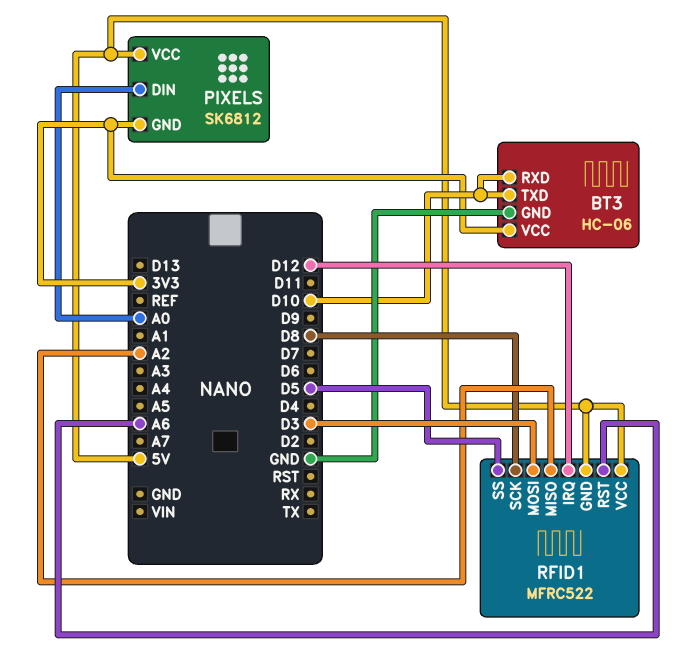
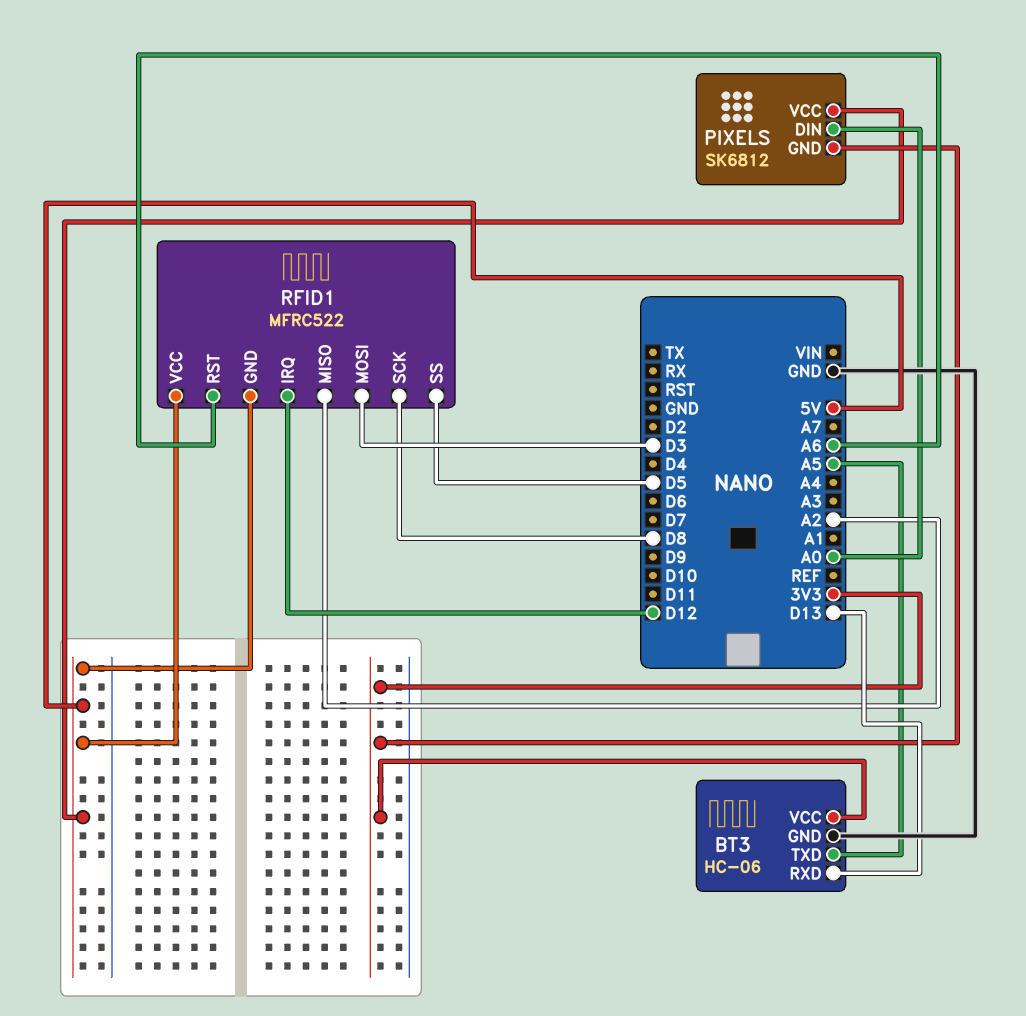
BT3 pin RXD: D10 -> D13
BT3 pin TXD: D10 -> A5

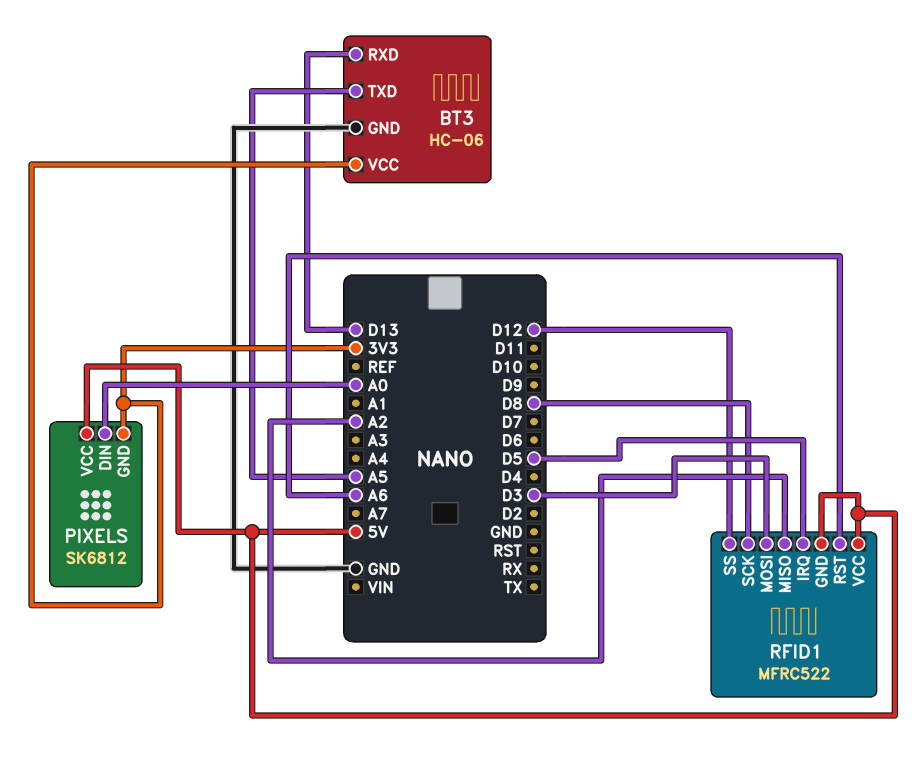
RFID1 pin IRQ: D12 -> D5
RFID1 pin SS: D5 -> D12

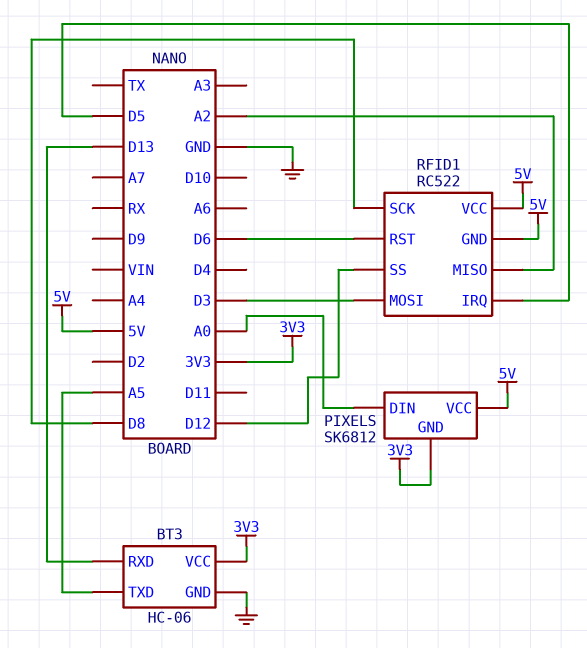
RFID1: MFRC522 -> RC522
RFID1 pin RST: A6 -> D6

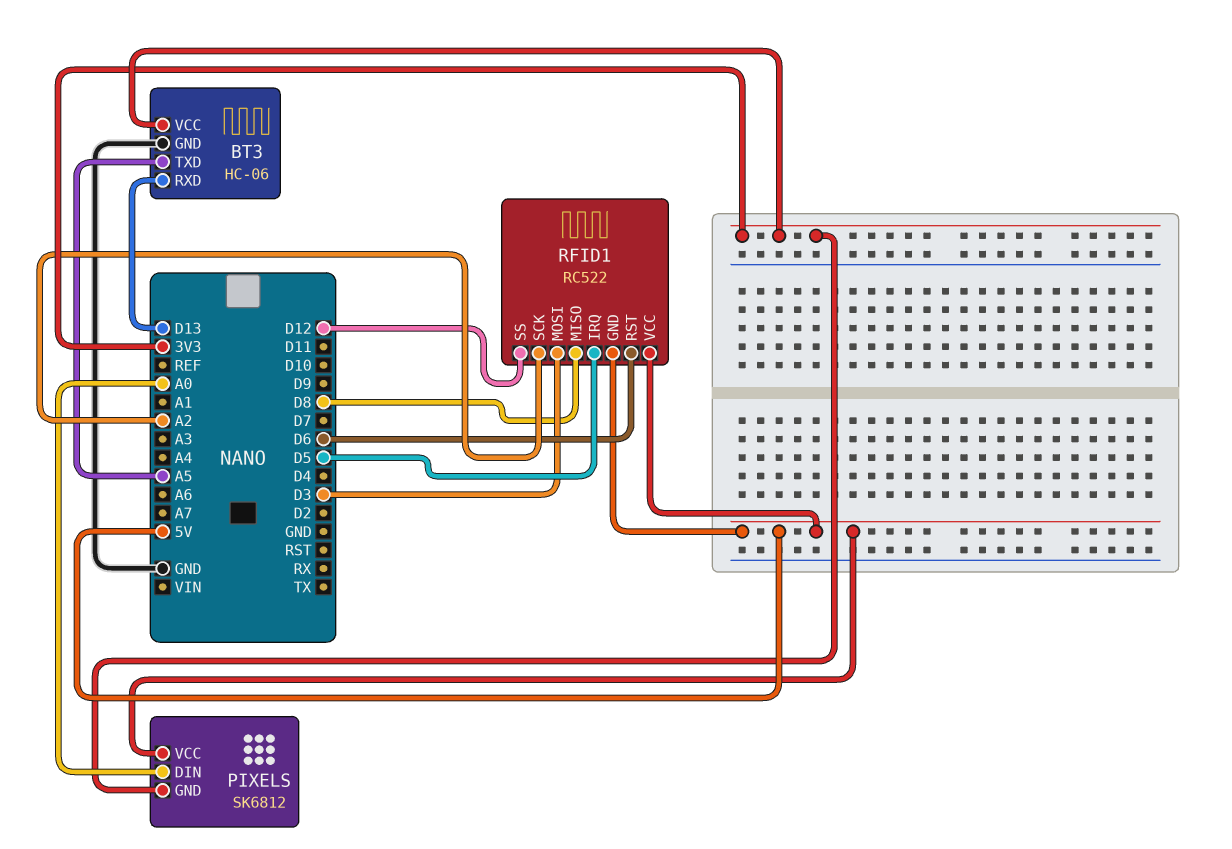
RFID1 pin MISO: A2 -> D8
RFID1 pin SCK: D8 -> A2

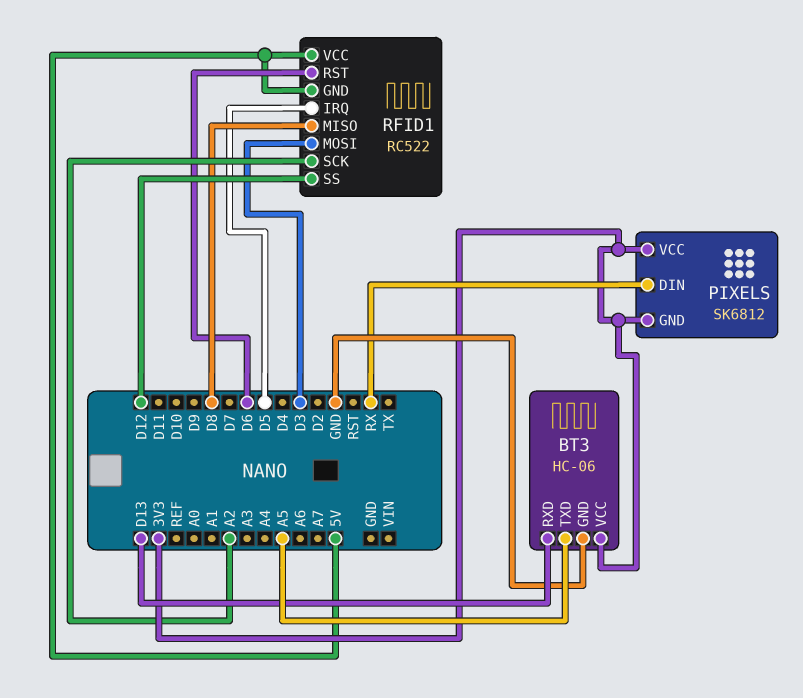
PIXELS pin DIN: A0 -> RX
PIXELS pin VCC: 5V -> 3V3

